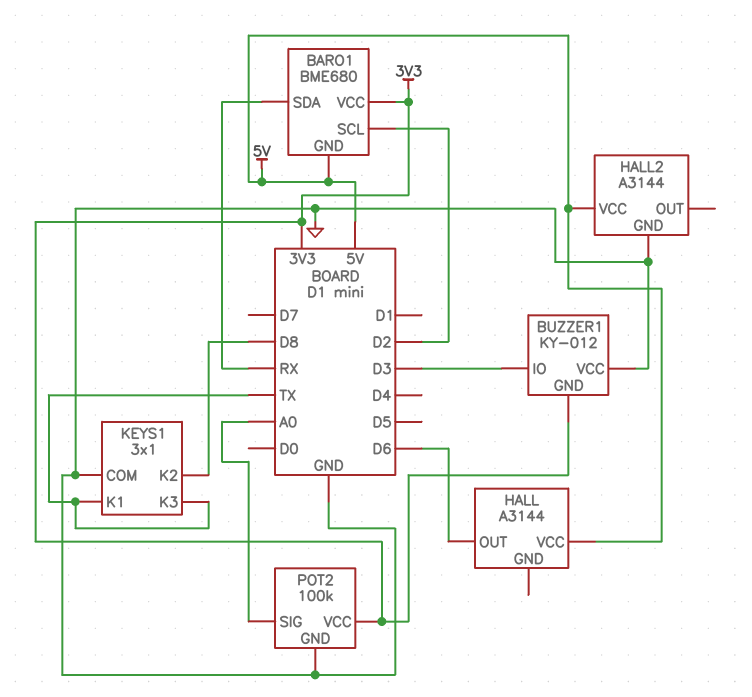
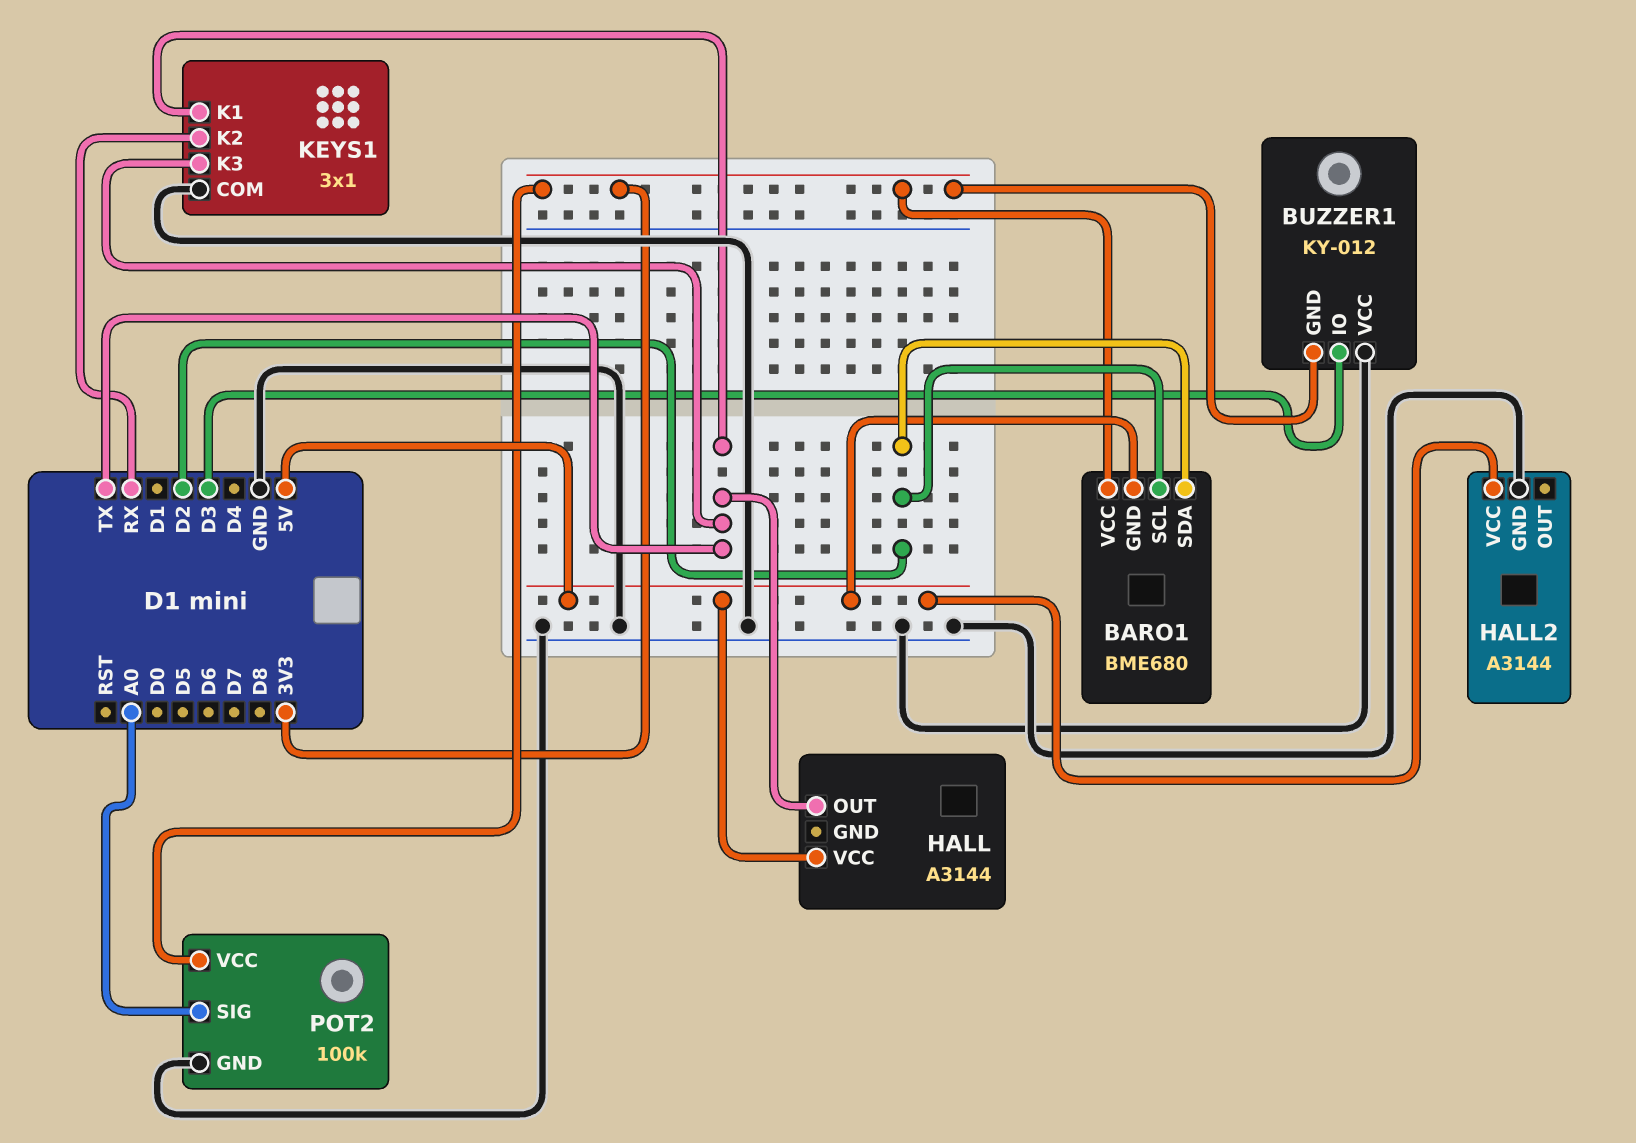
BARO1 pin SDA: RX -> D2
HALL pin OUT: D6 -> TX
KEYS1 pin K2: D8 -> RX

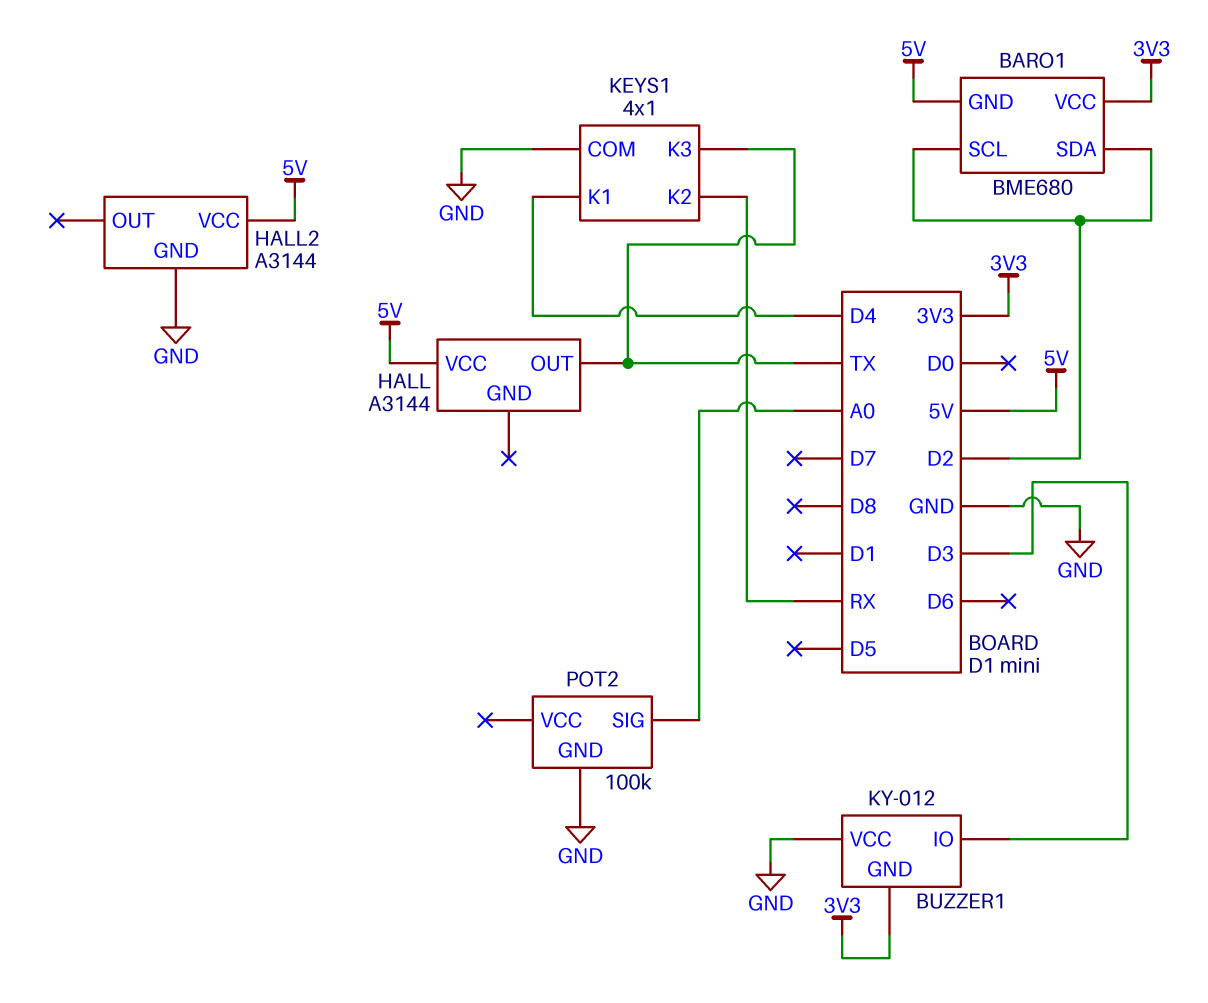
KEYS1: 3x1 -> 4x1
KEYS1 pin K1: TX -> D4
POT2 pin VCC: 3V3 -> none

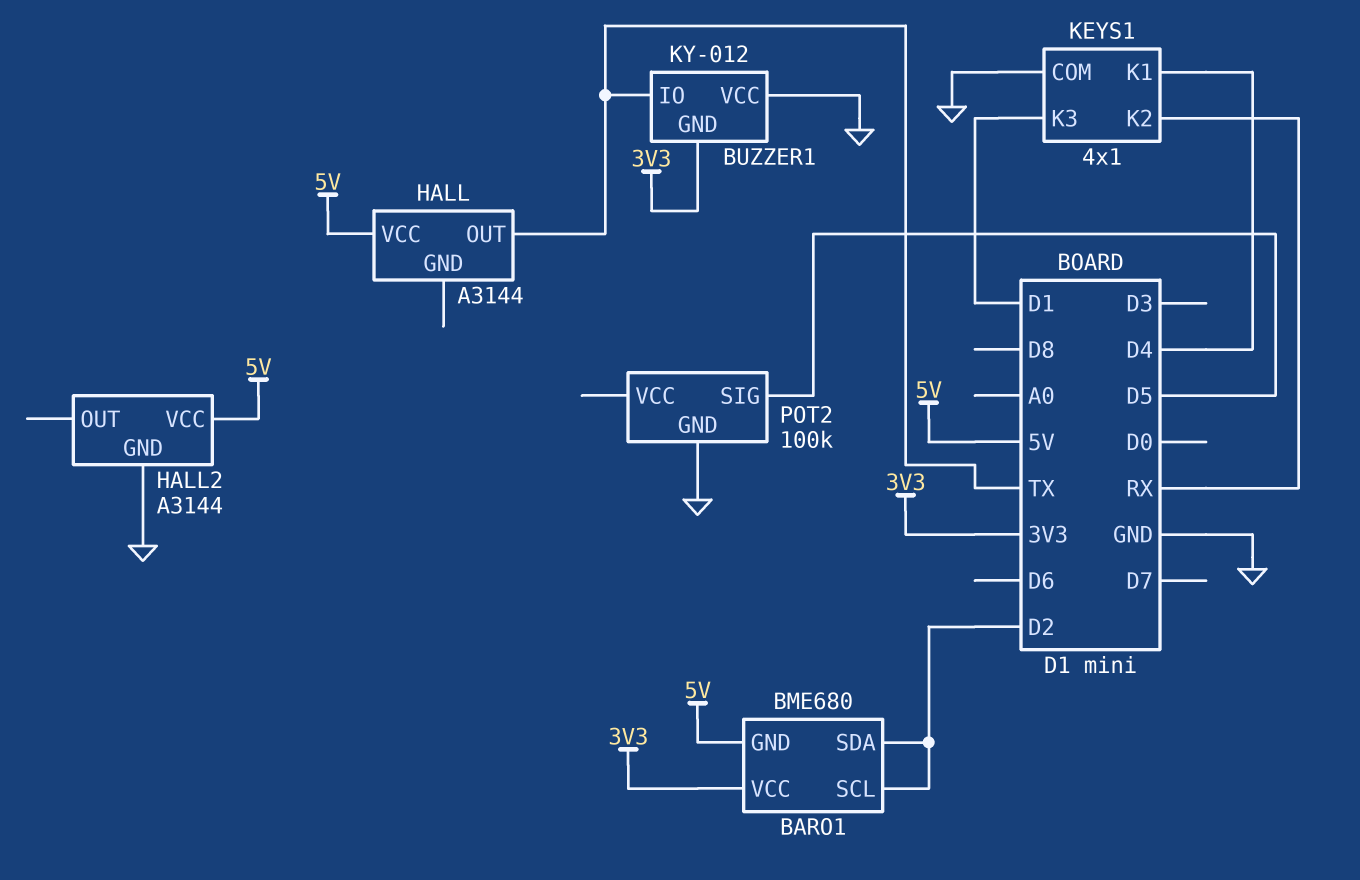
BUZZER1 pin IO: D3 -> TX
KEYS1 pin K3: TX -> D1
POT2 pin SIG: A0 -> D5

